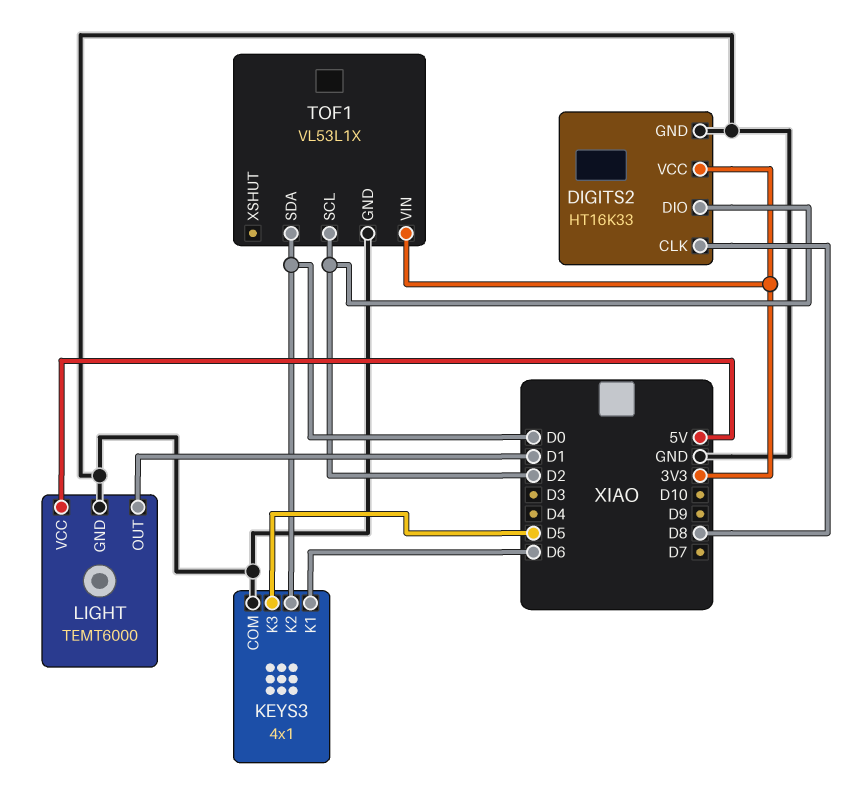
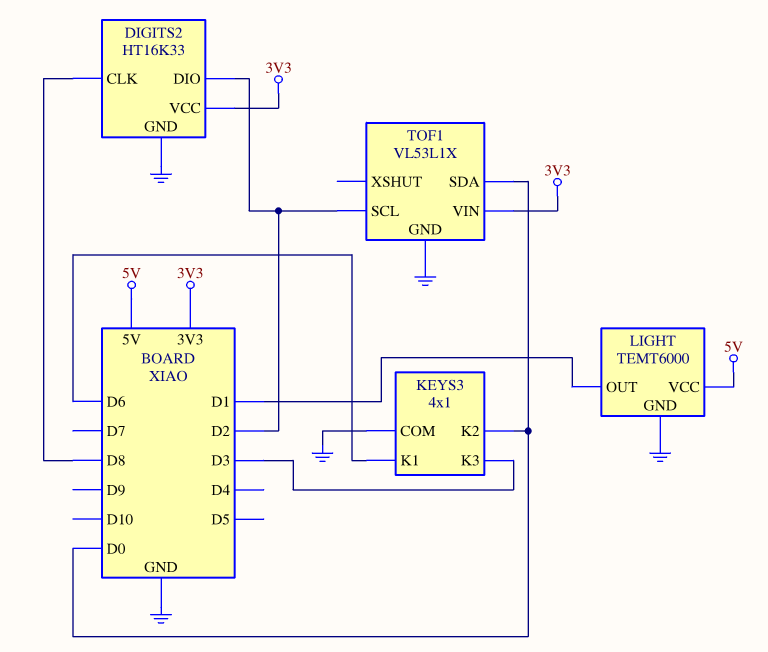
KEYS3 pin K3: D5 -> D3

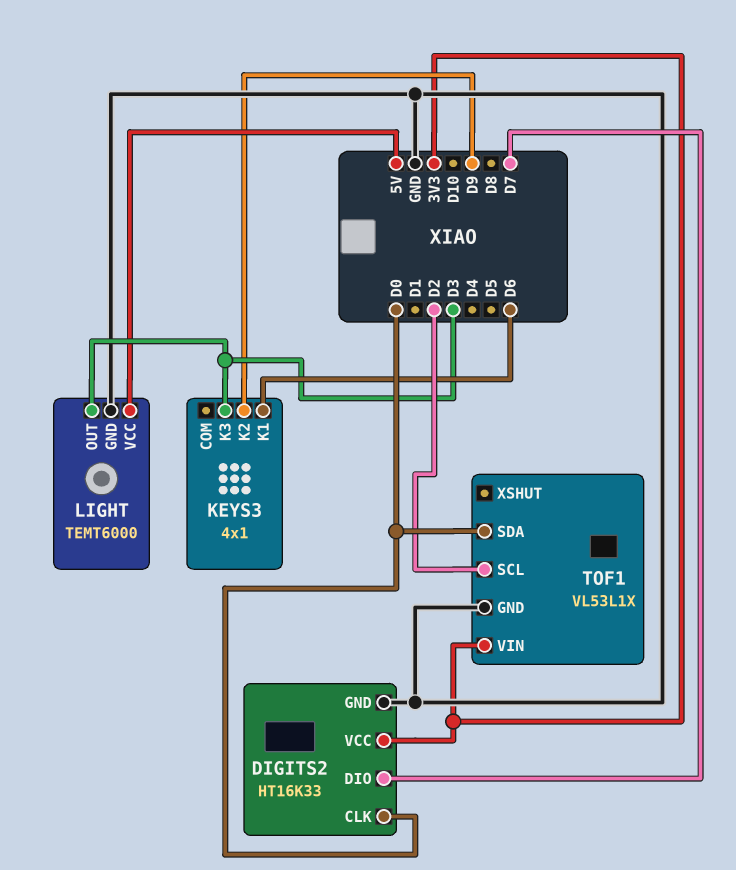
DIGITS2 pin CLK: D8 -> D0
DIGITS2 pin DIO: D2 -> D7
KEYS3 pin COM: GND -> none
KEYS3 pin K2: D0 -> D9
LIGHT pin OUT: D1 -> D3

